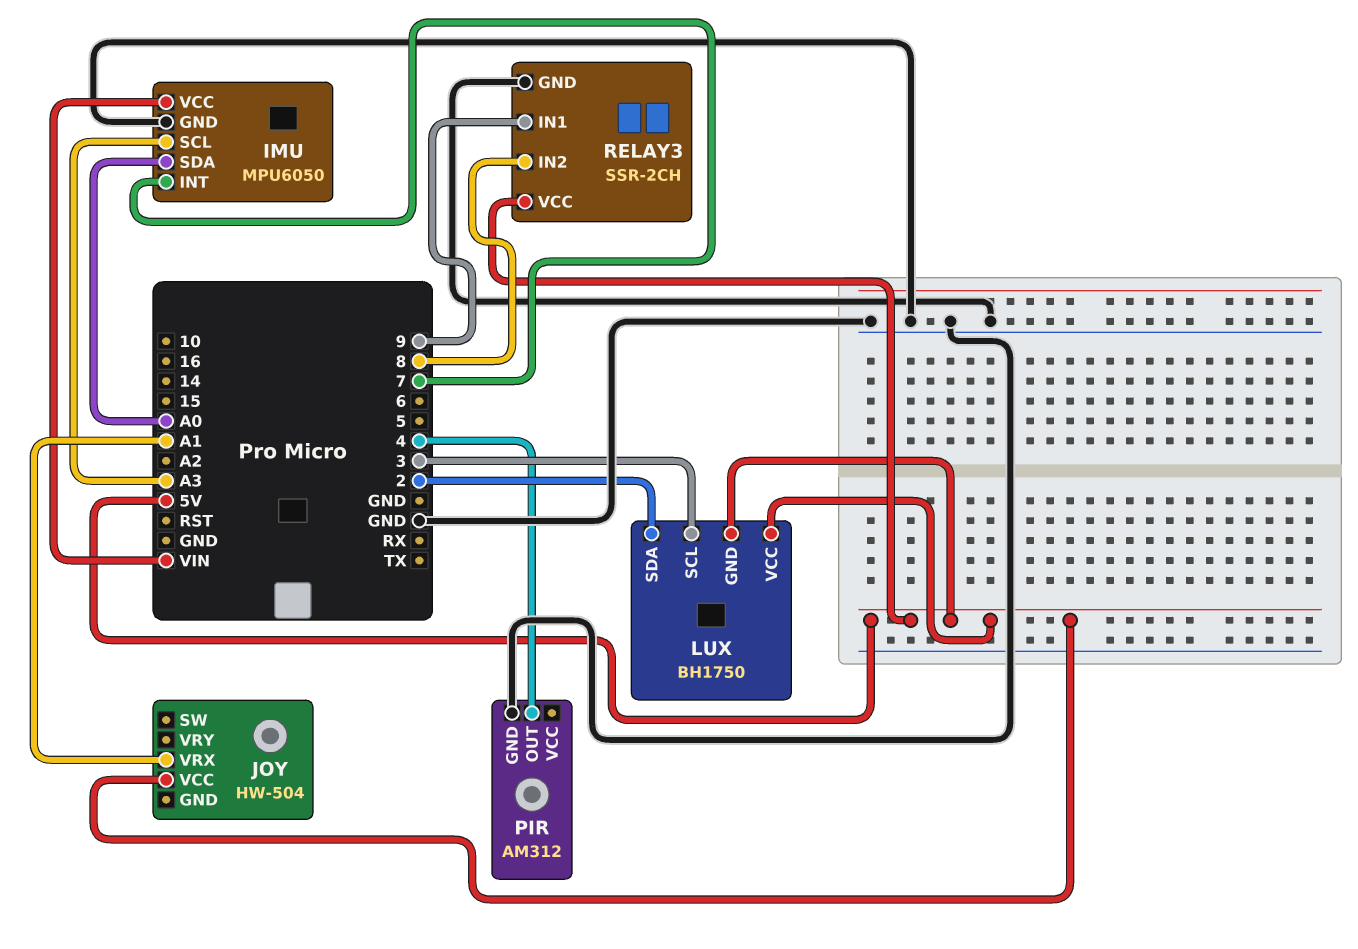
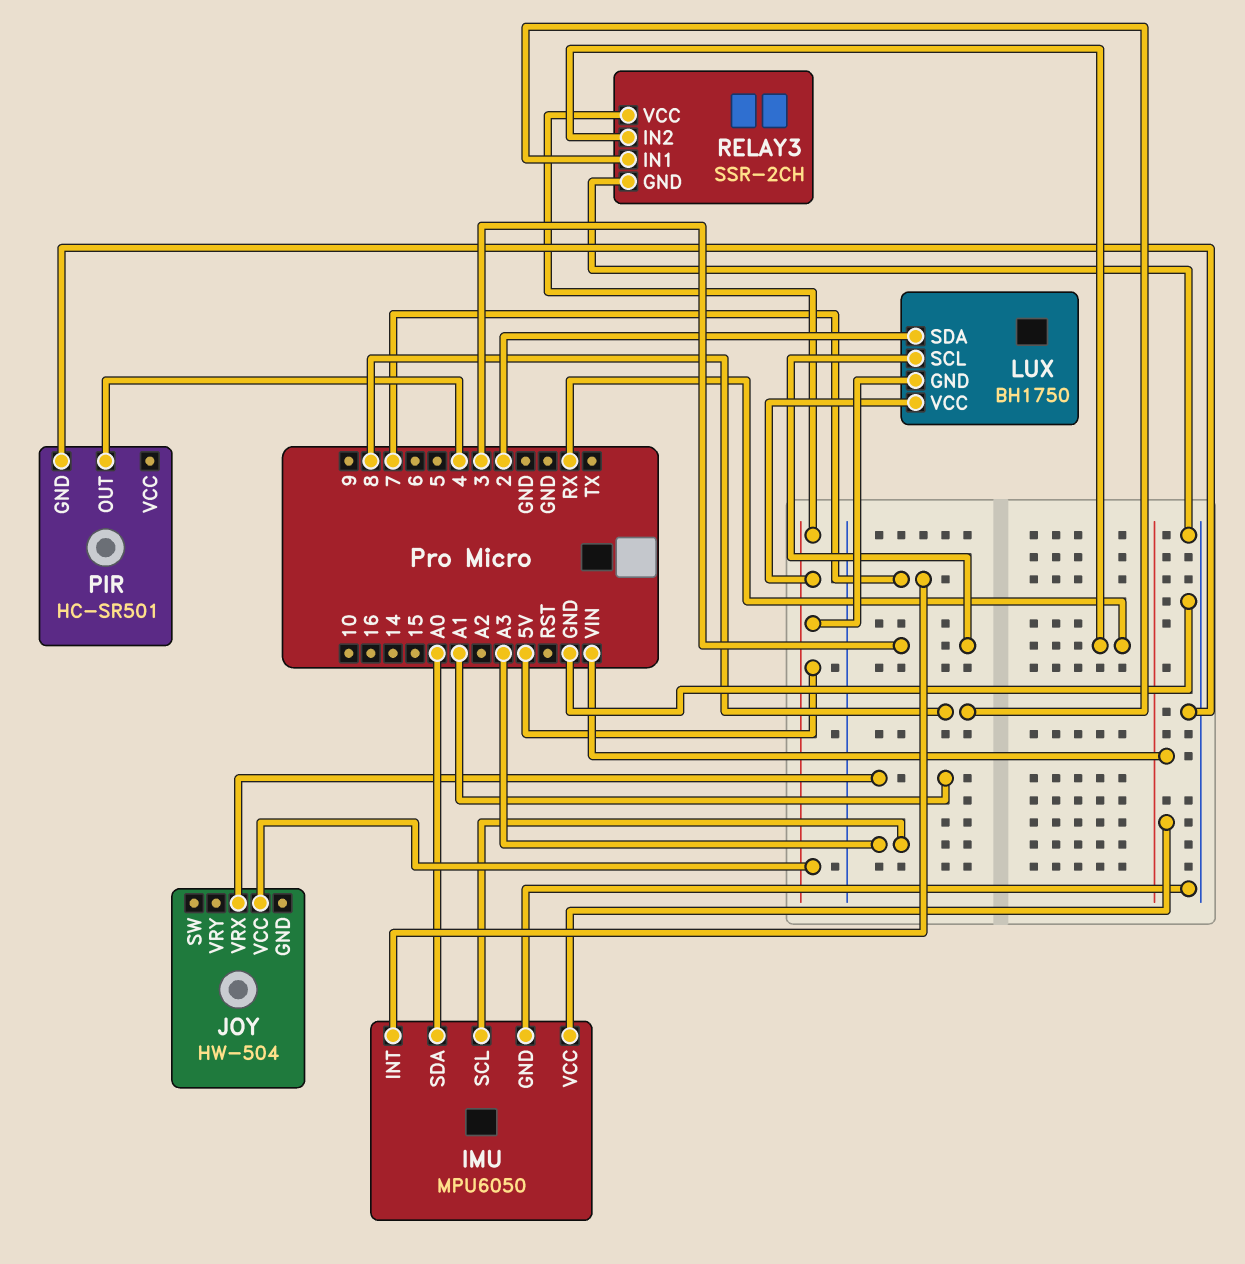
PIR: AM312 -> HC-SR501
RELAY3 pin IN1: 9 -> 8
RELAY3 pin IN2: 8 -> RX

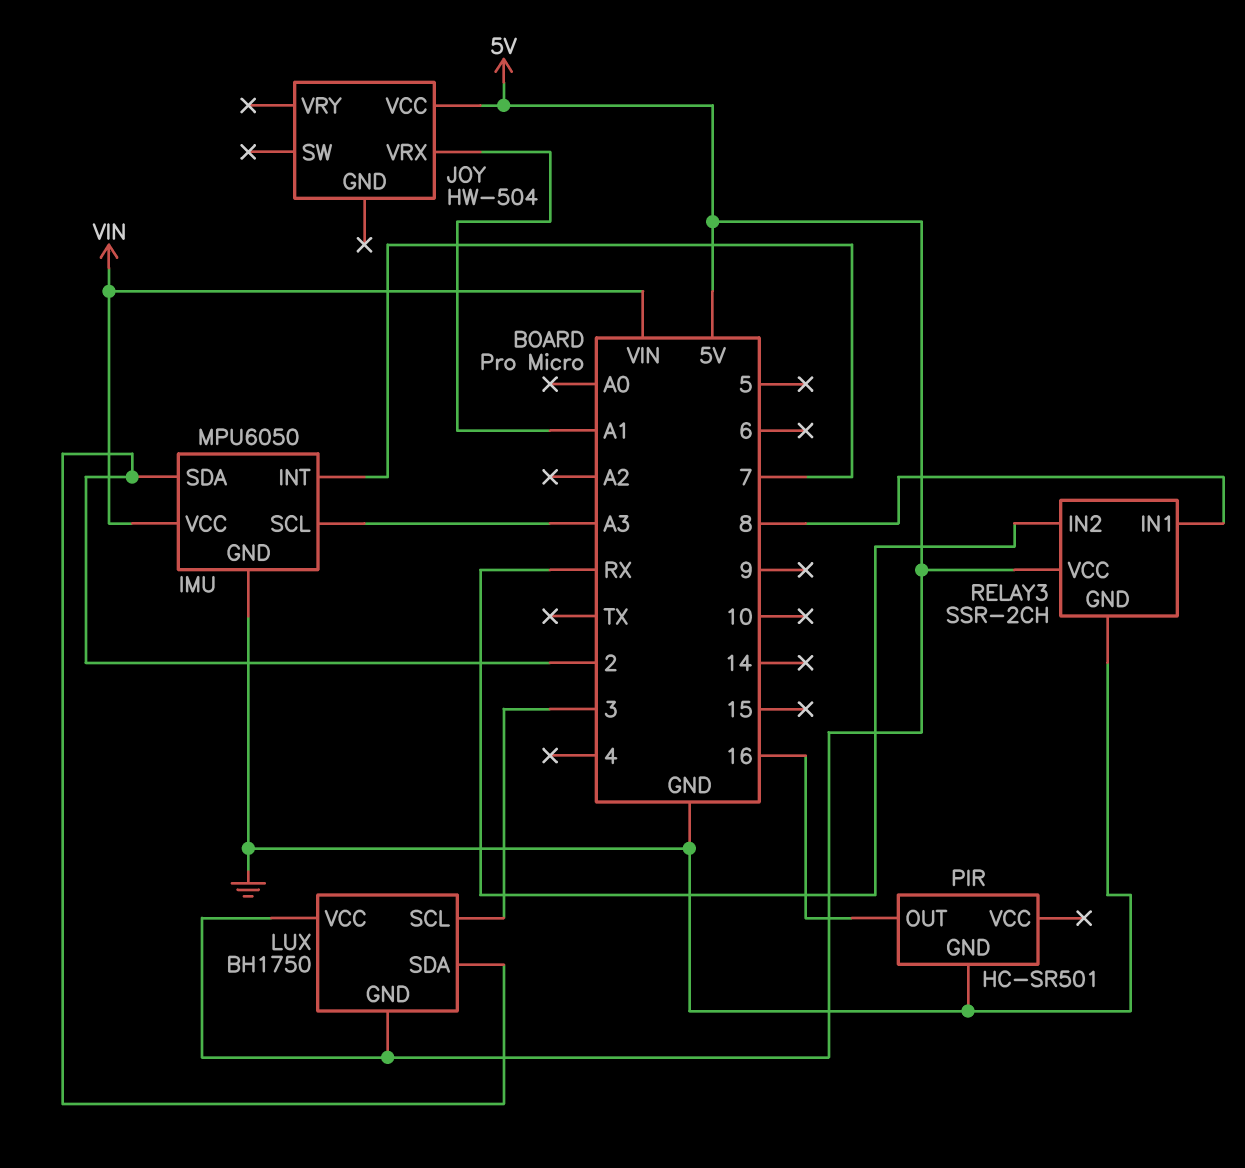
IMU pin SDA: A0 -> 2
PIR pin OUT: 4 -> 16

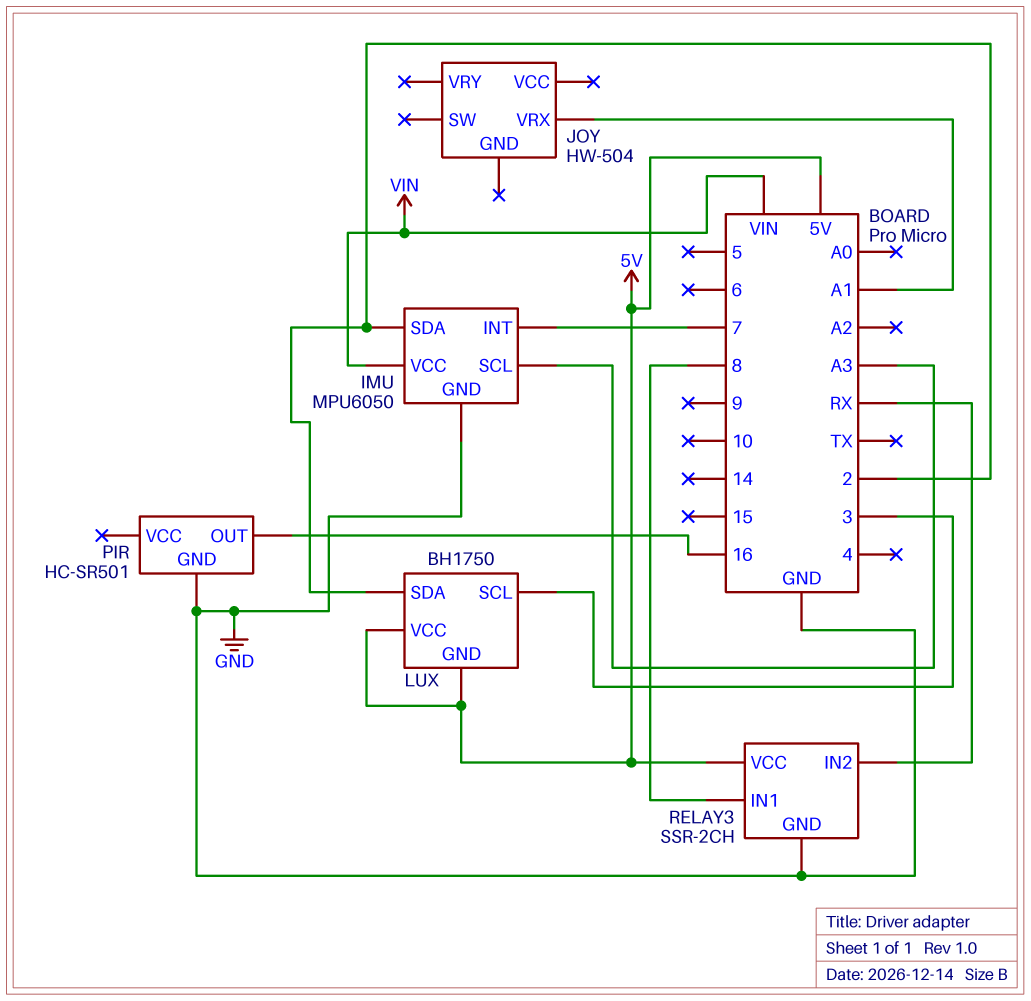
JOY pin VCC: 5V -> none

